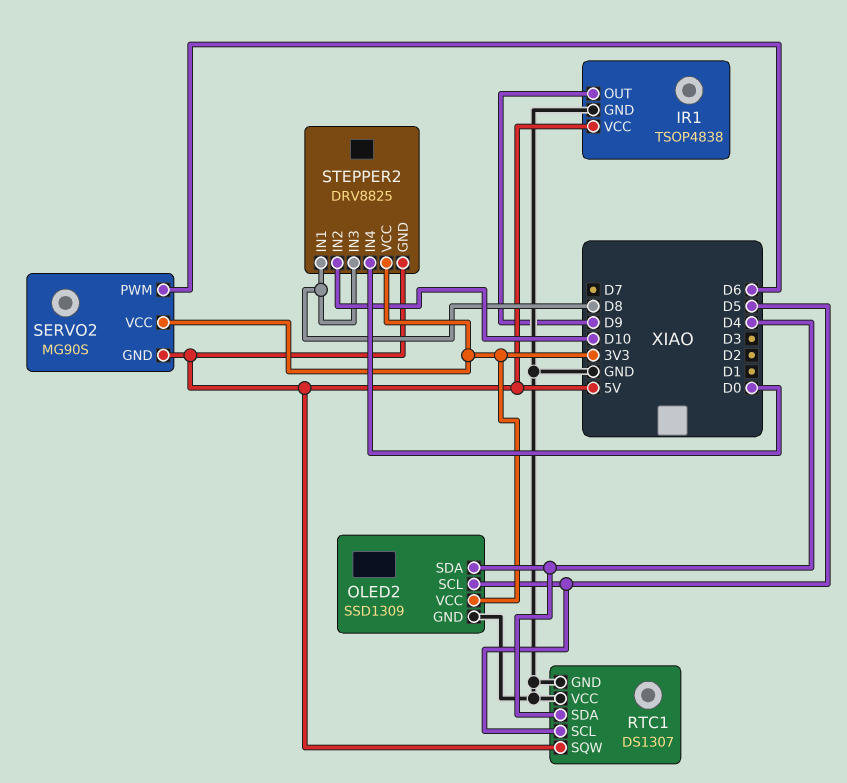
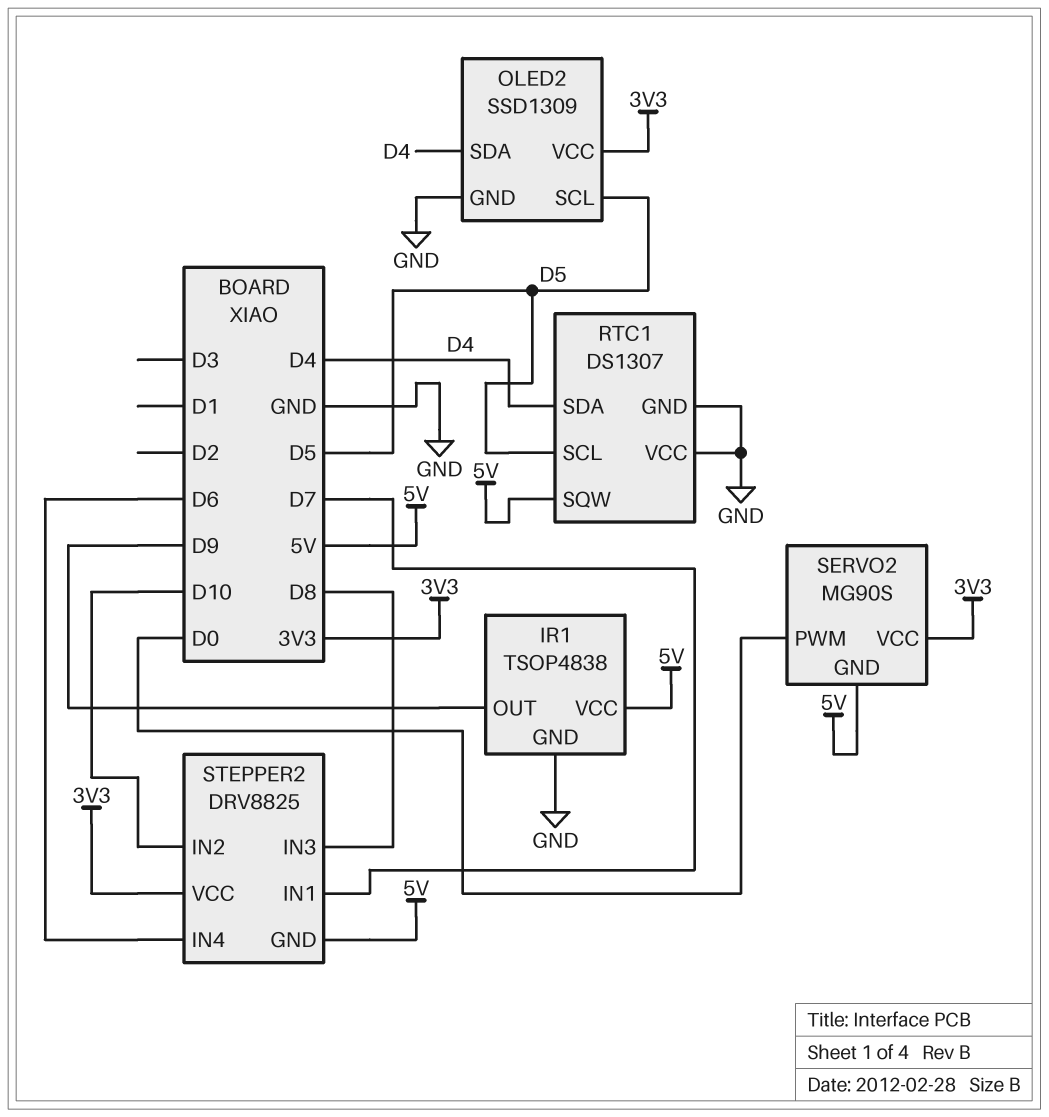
SERVO2 pin PWM: D6 -> D0
STEPPER2 pin IN1: D8 -> D7
STEPPER2 pin IN4: D0 -> D6

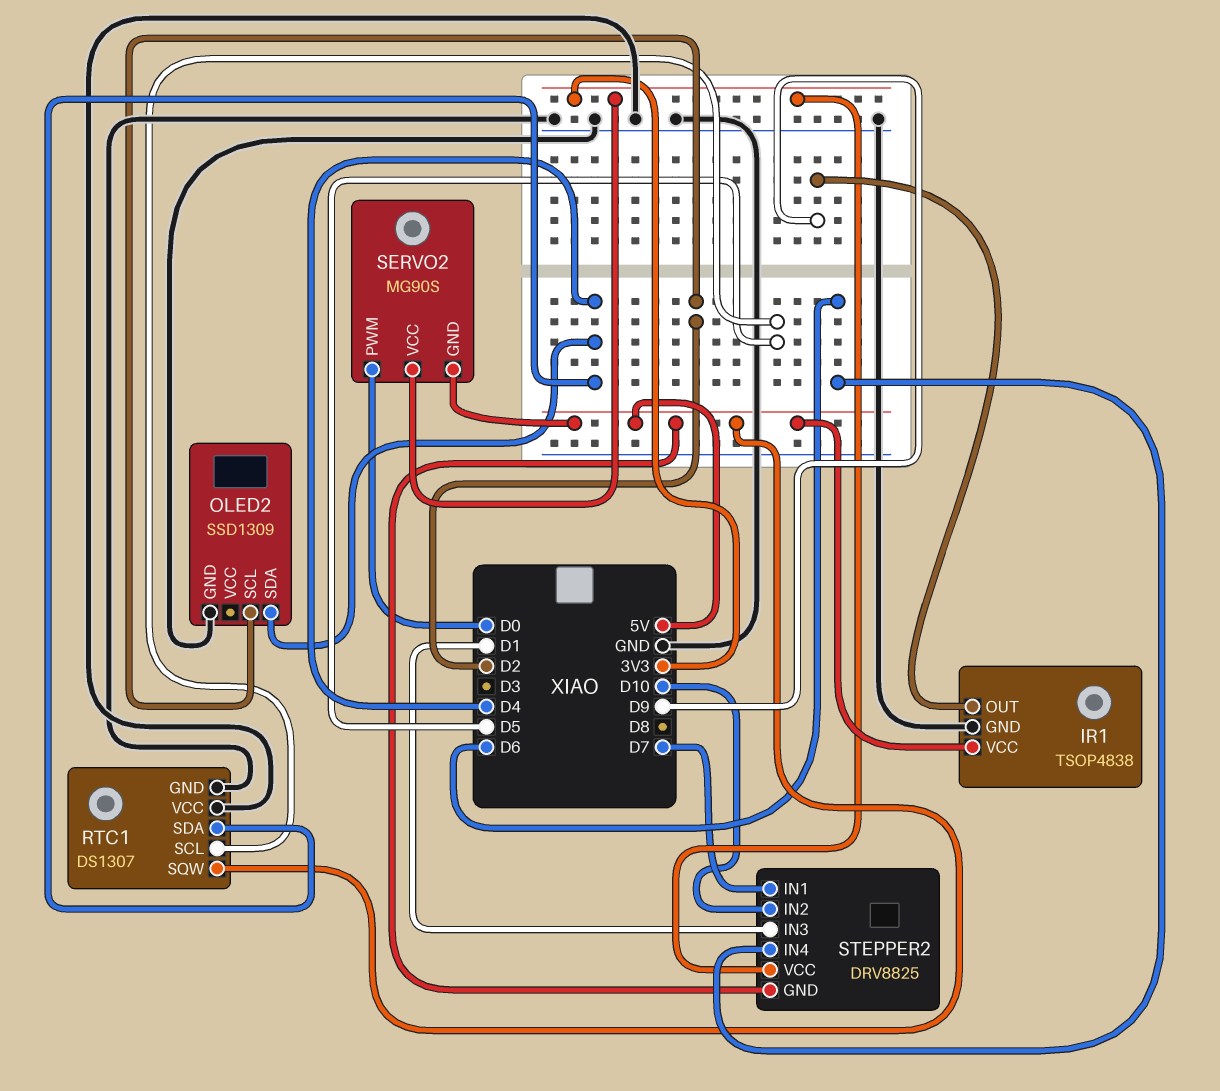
OLED2 pin SCL: D5 -> D2
OLED2 pin VCC: 3V3 -> none
STEPPER2 pin IN3: D8 -> D1

